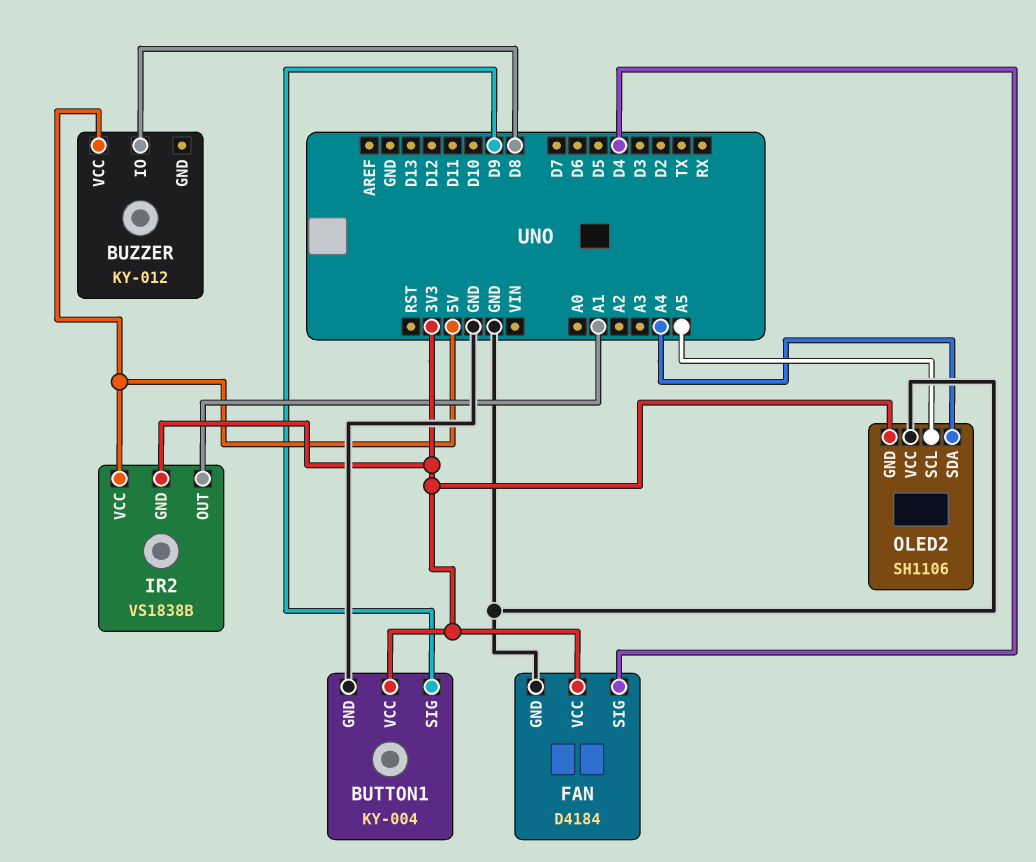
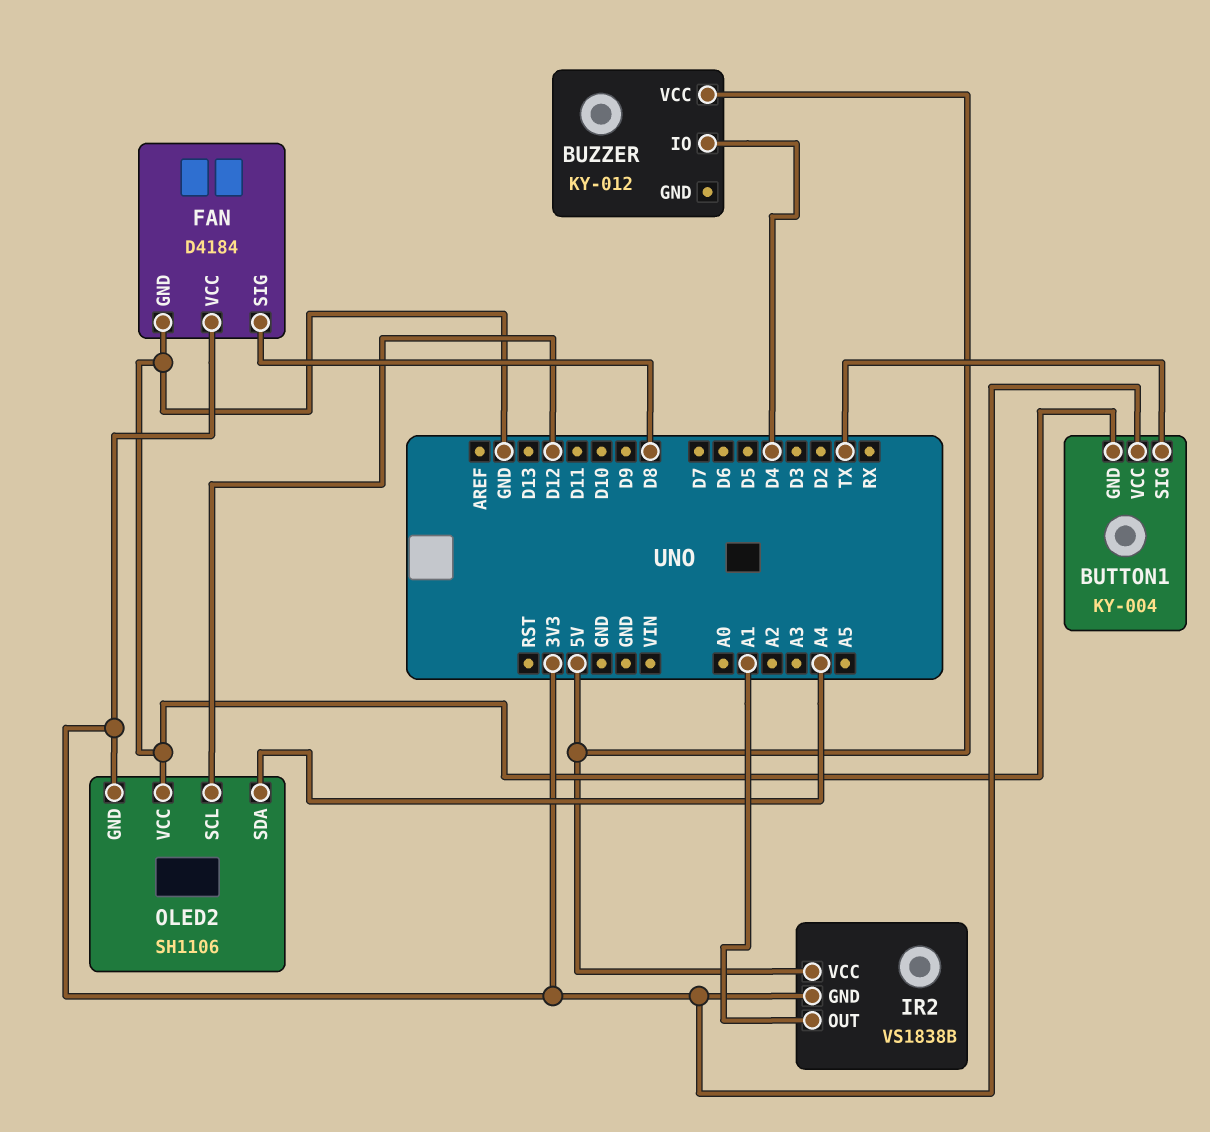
BUTTON1 pin SIG: D9 -> TX
BUZZER pin IO: D8 -> D4
FAN pin SIG: D4 -> D8
OLED2 pin SCL: A5 -> D12

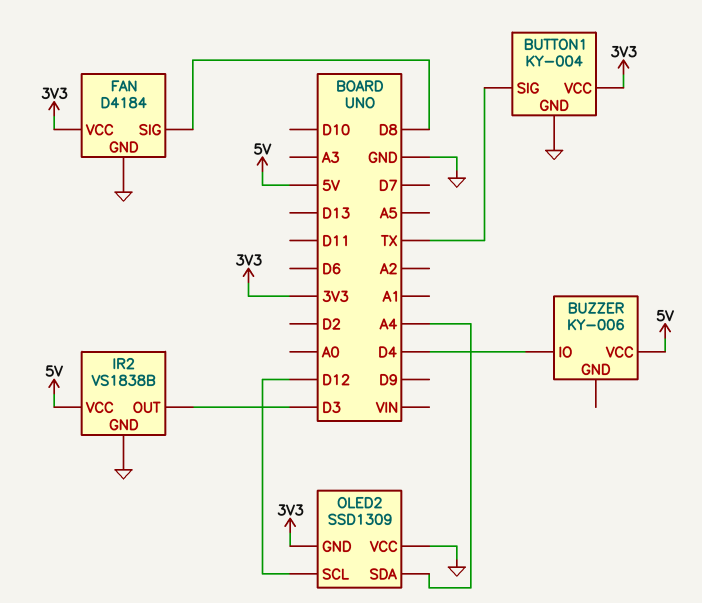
BUZZER: KY-012 -> KY-006
IR2 pin GND: 3V3 -> GND
IR2 pin OUT: A1 -> D3
OLED2: SH1106 -> SSD1309

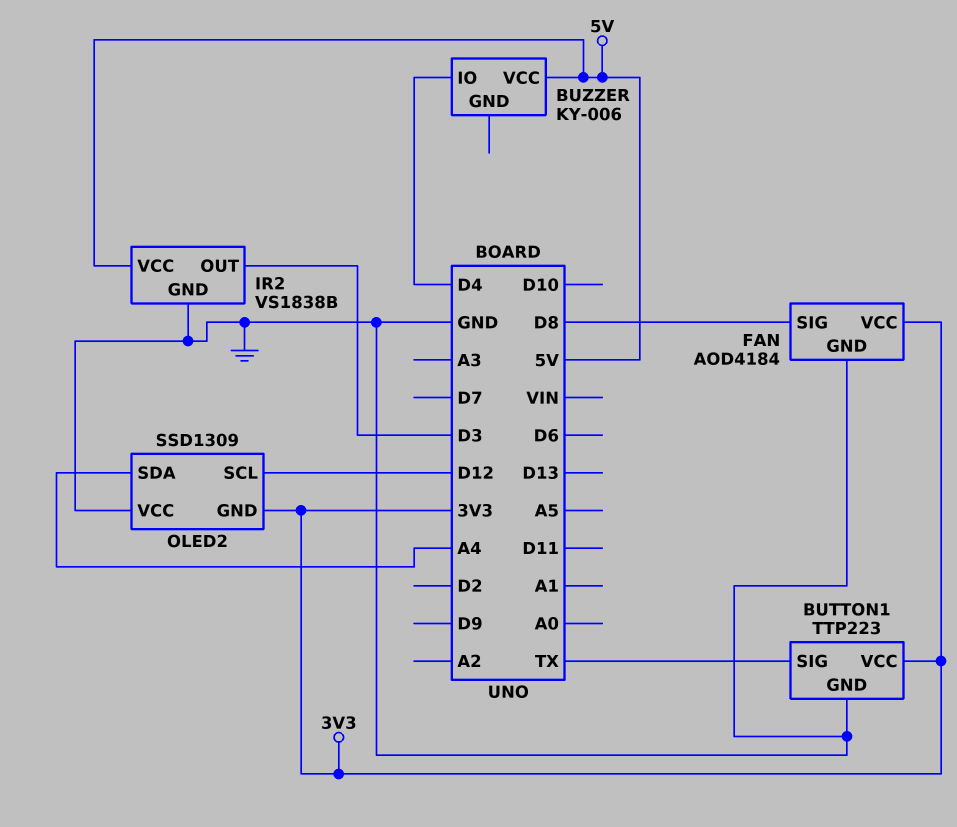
BUTTON1: KY-004 -> TTP223
FAN: D4184 -> AOD4184

